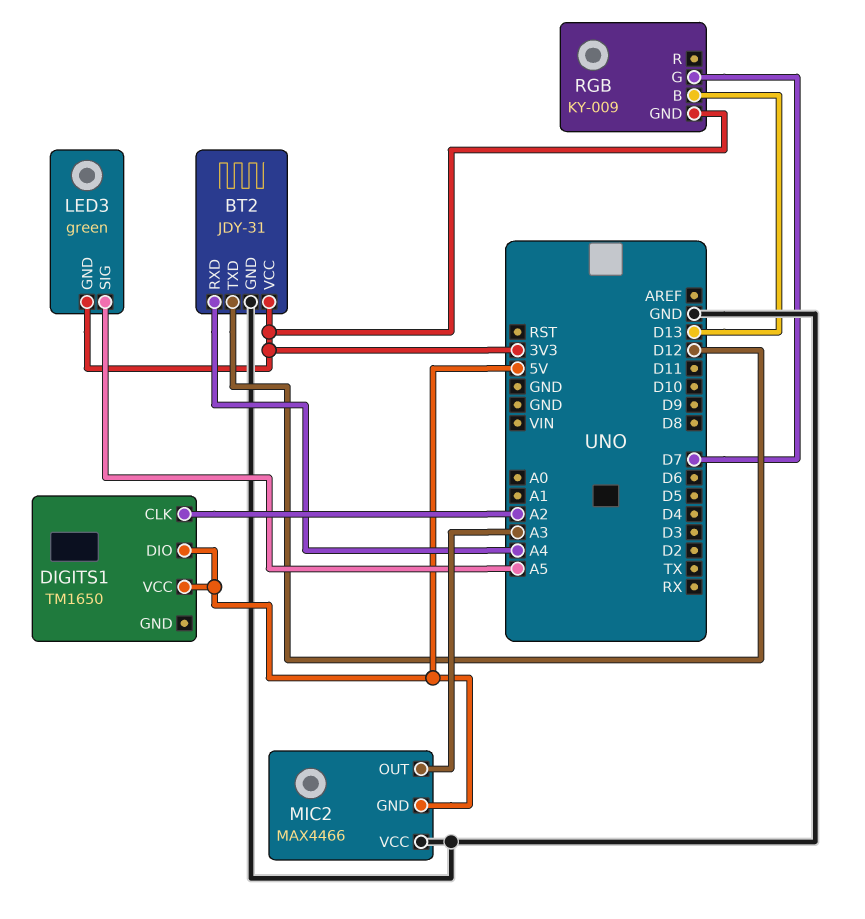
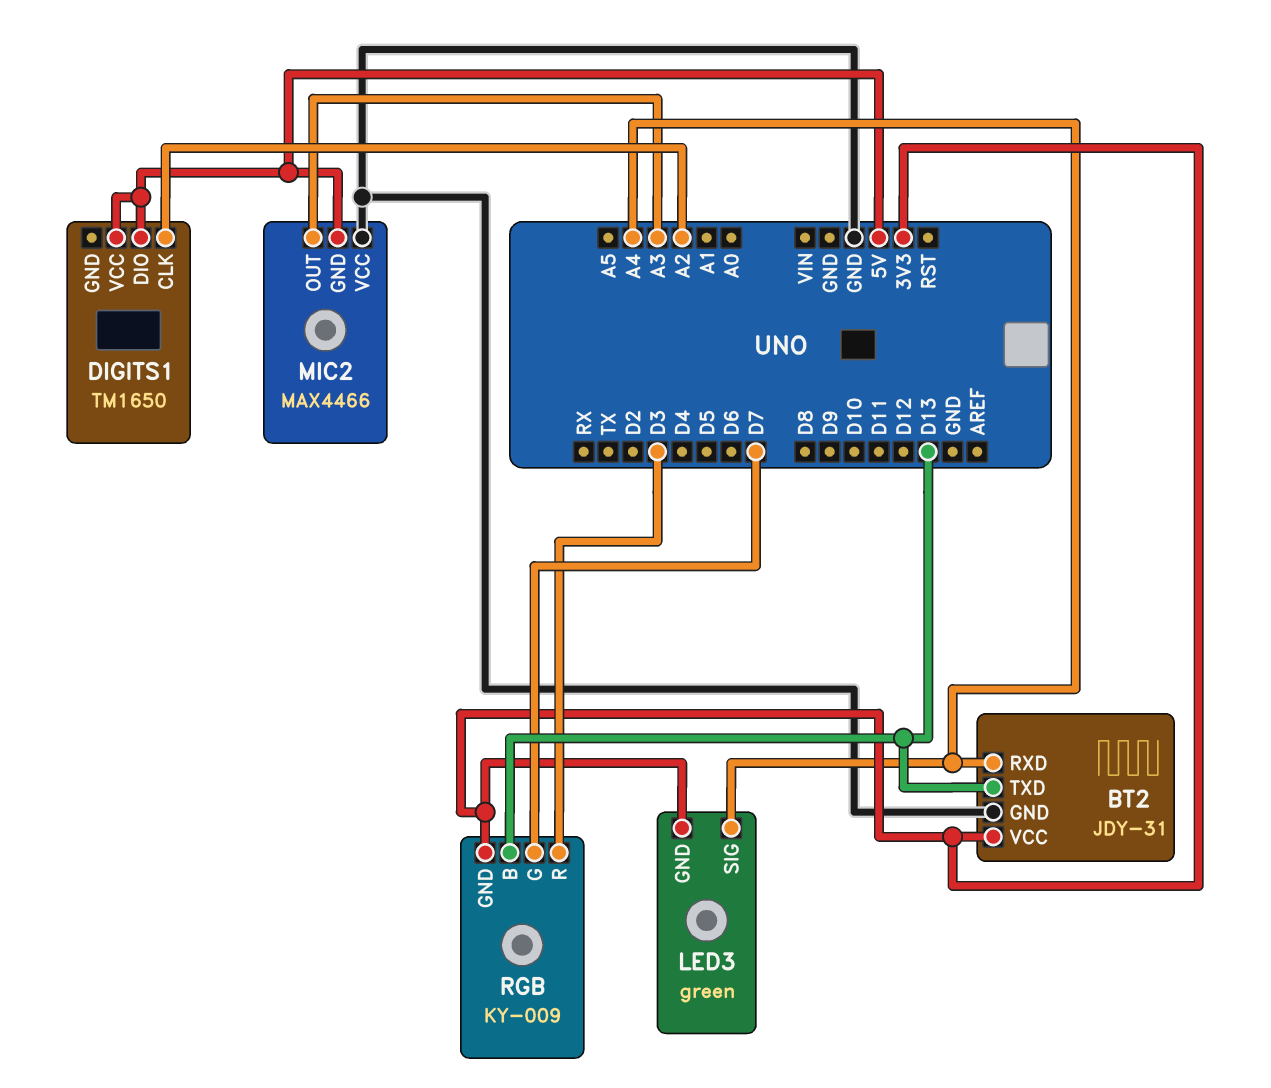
BT2 pin TXD: D12 -> D13
LED3 pin SIG: A5 -> A4
RGB pin R: none -> D3

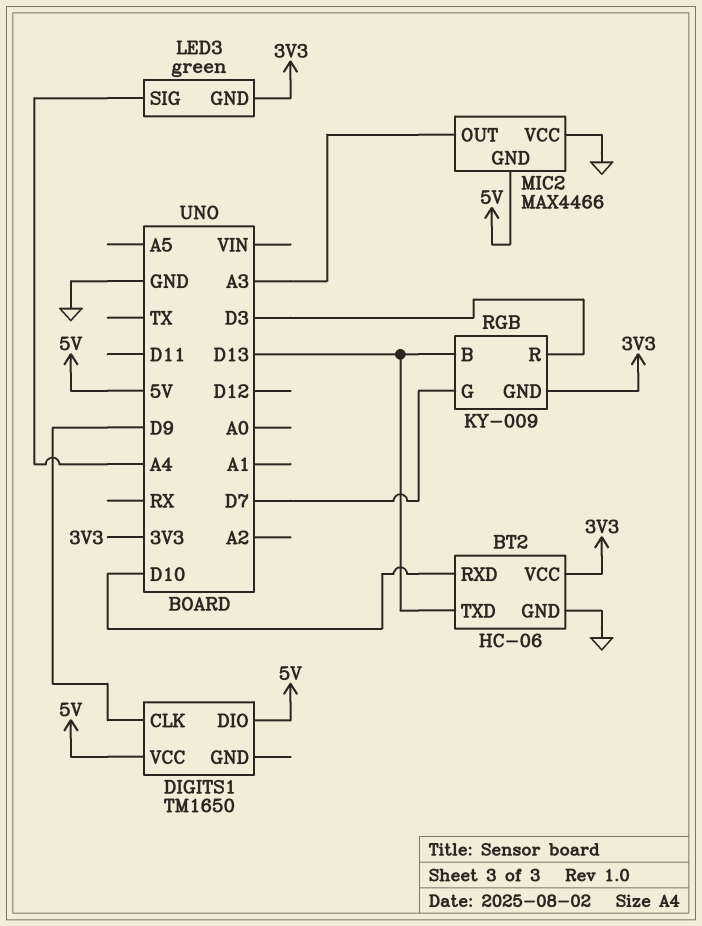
BT2: JDY-31 -> HC-06
BT2 pin RXD: A4 -> D10
DIGITS1 pin CLK: A2 -> D9

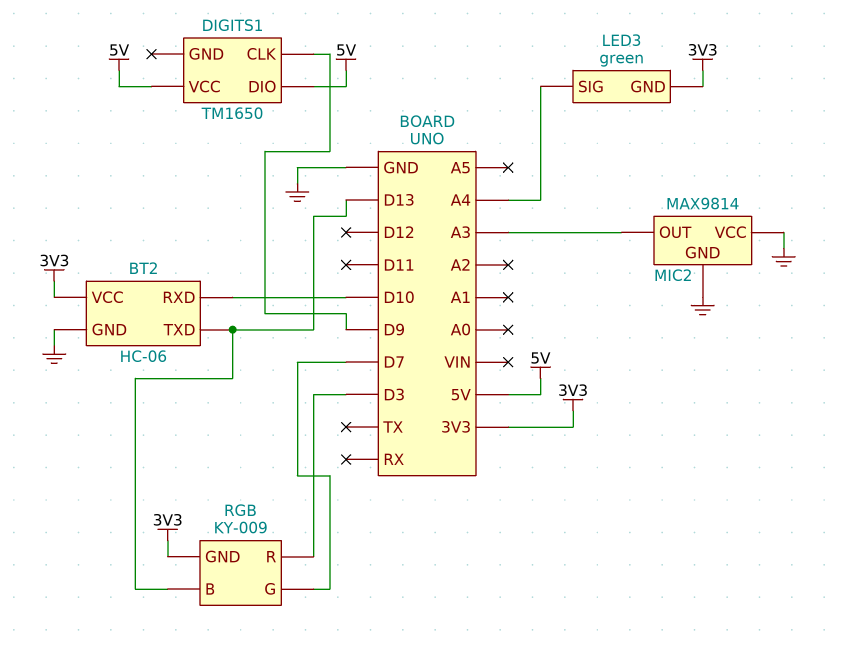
MIC2: MAX4466 -> MAX9814
MIC2 pin GND: 5V -> GND

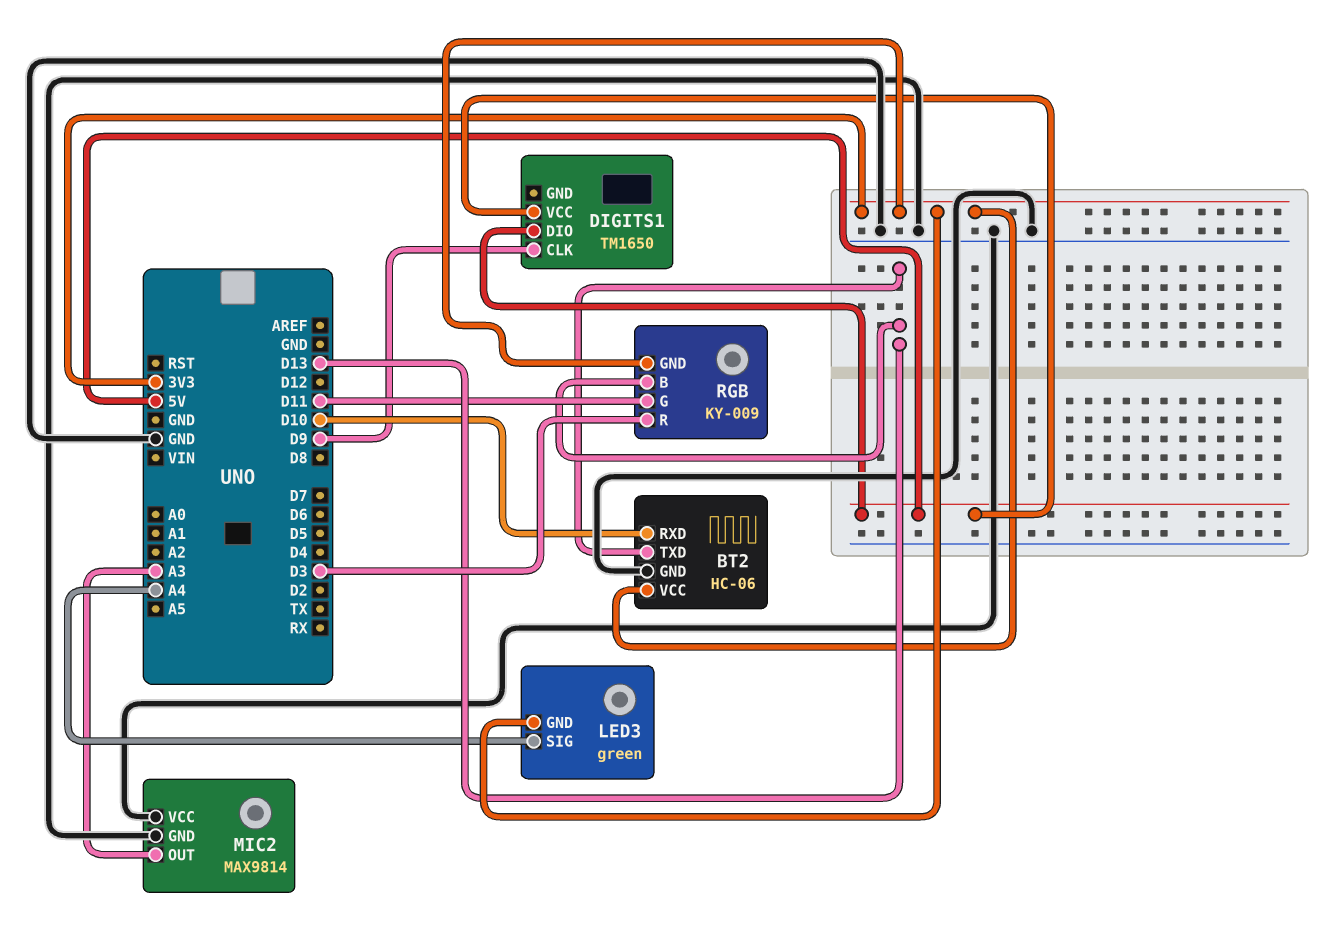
RGB pin G: D7 -> D11

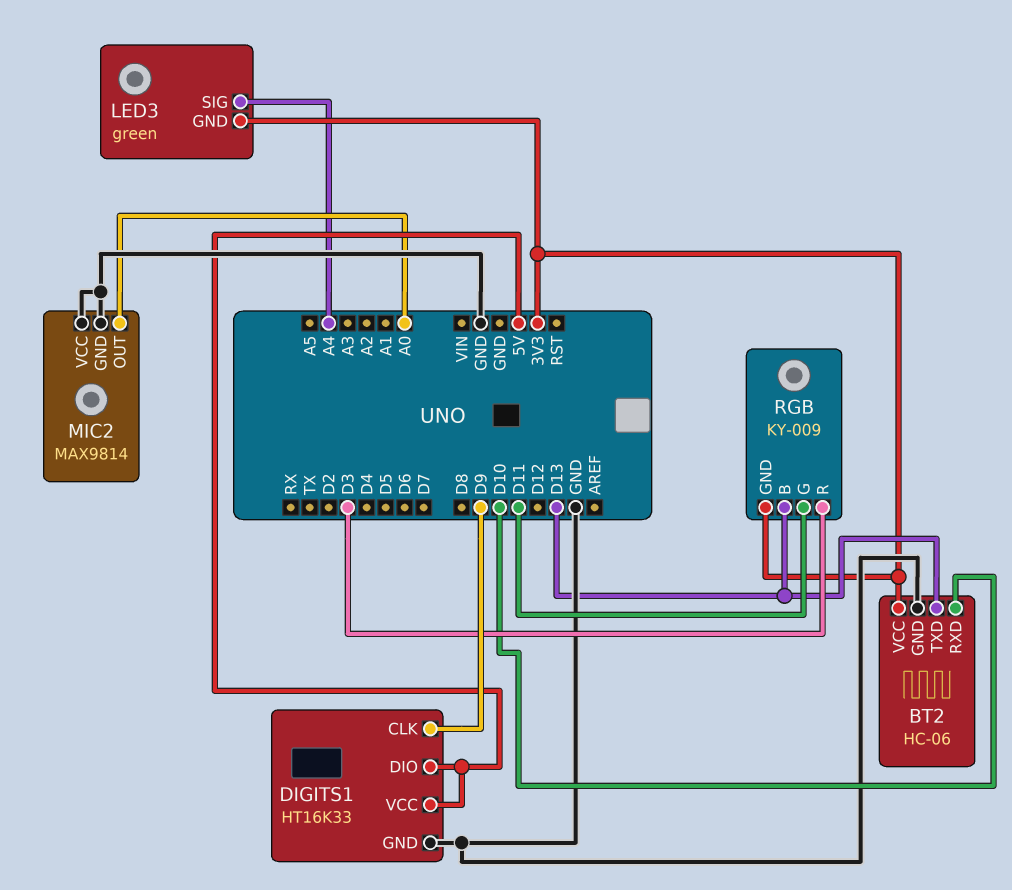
DIGITS1: TM1650 -> HT16K33
DIGITS1 pin GND: none -> GND
MIC2 pin OUT: A3 -> A0

